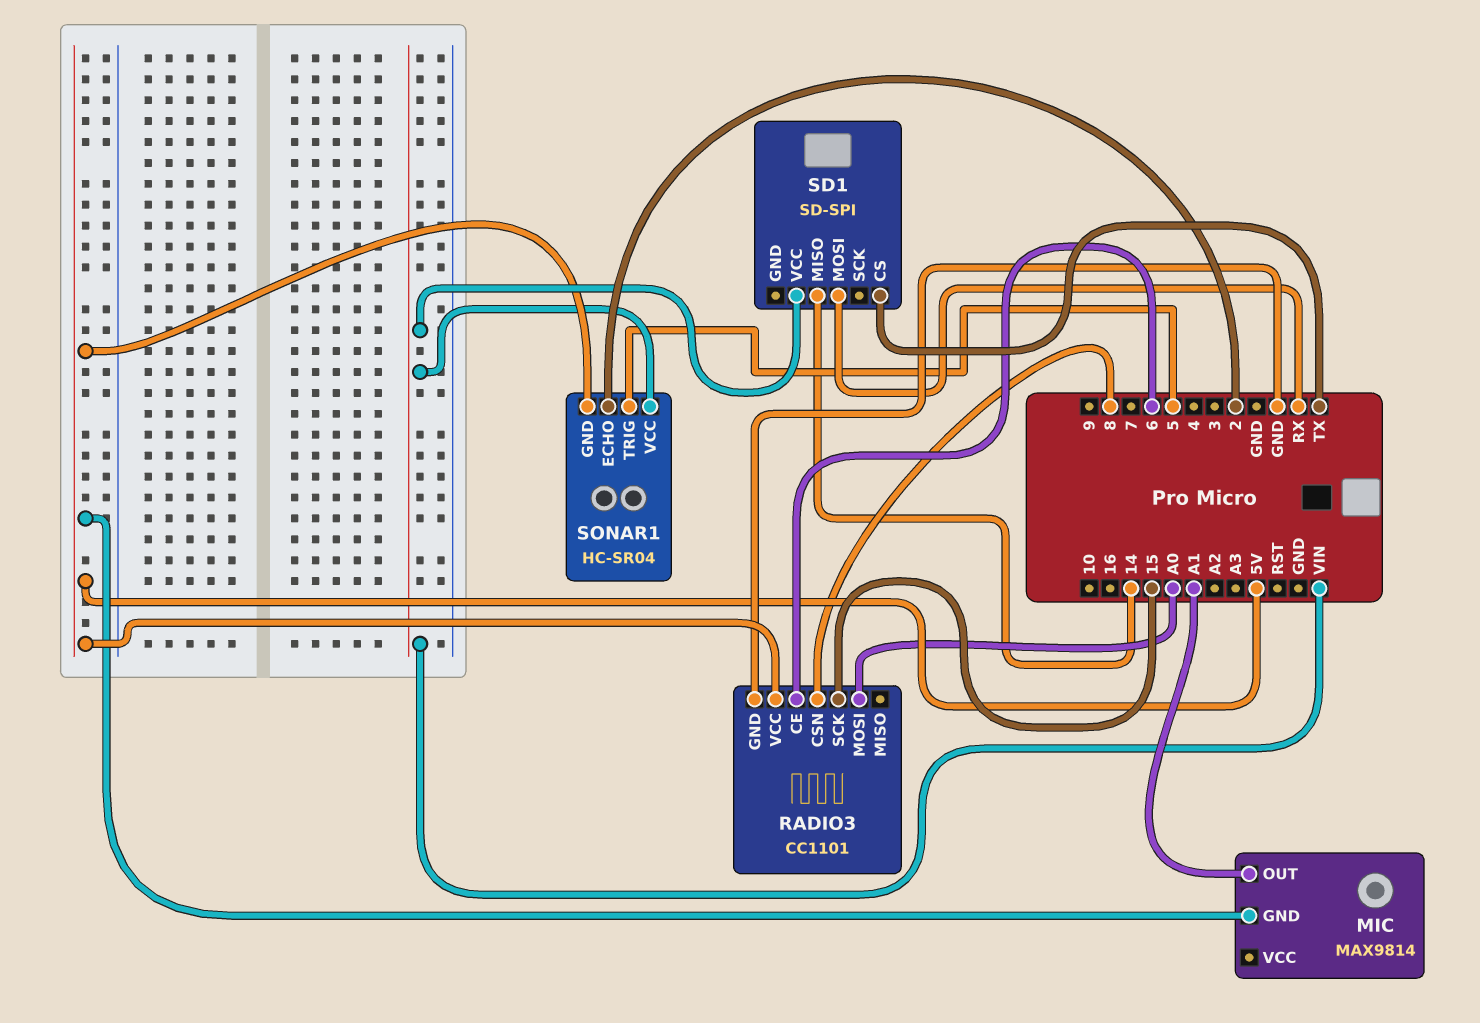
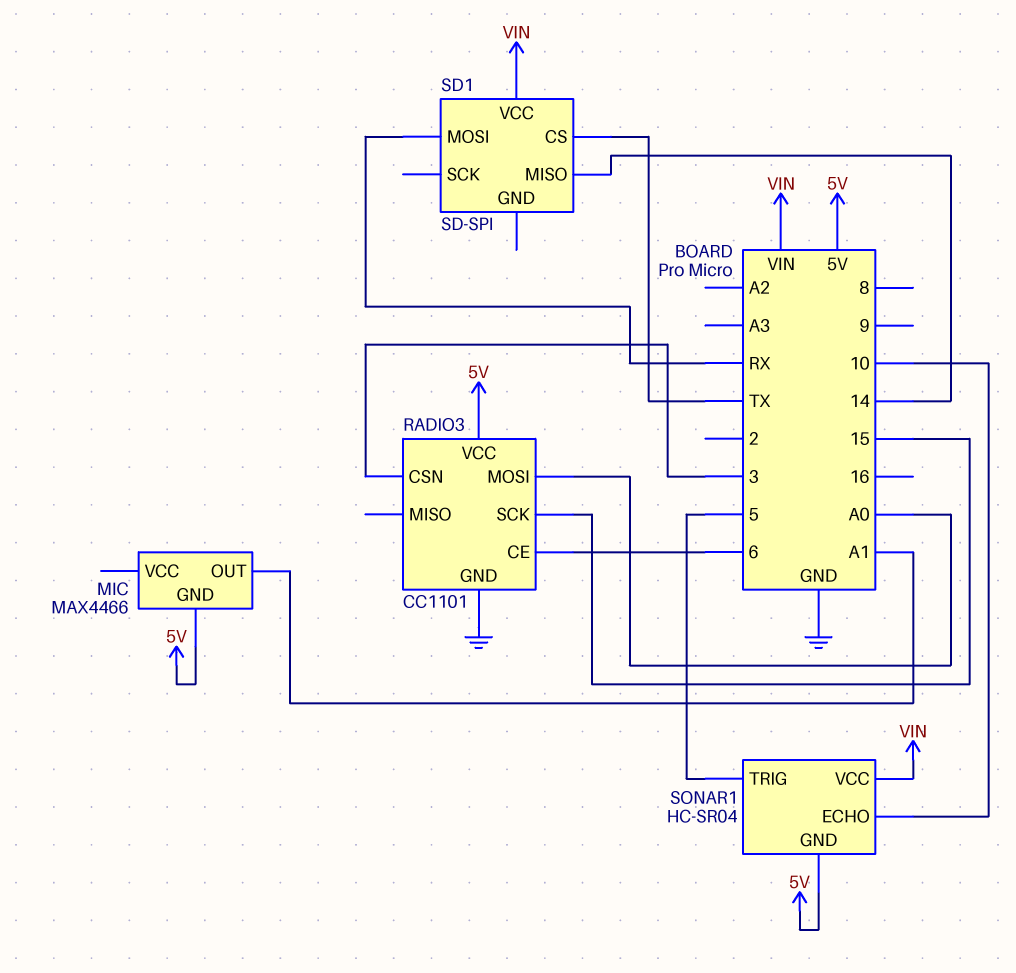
MIC: MAX9814 -> MAX4466
RADIO3 pin CSN: 8 -> 3
SONAR1 pin ECHO: 2 -> 10

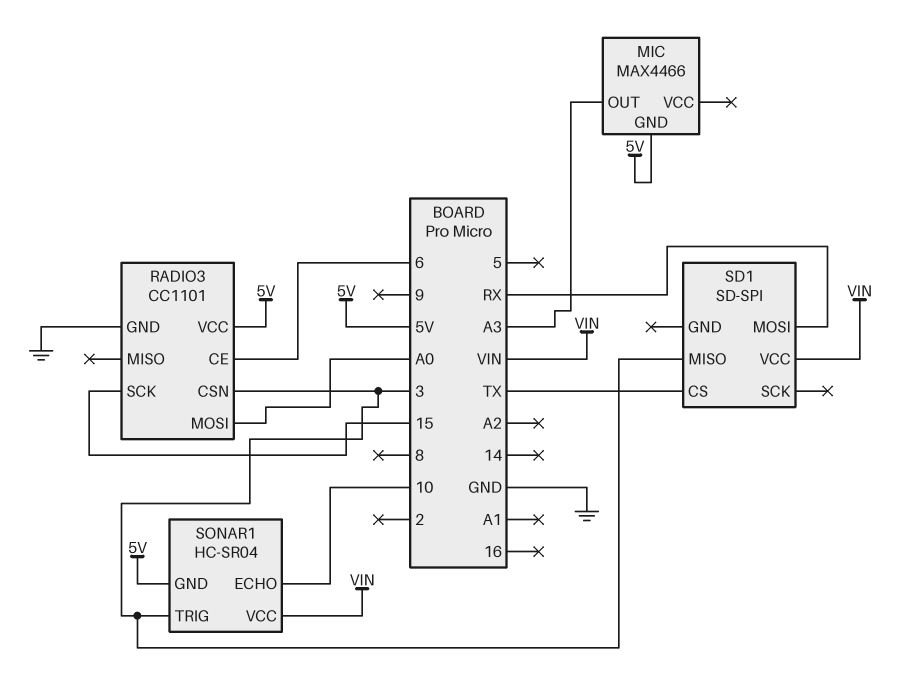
MIC pin OUT: A1 -> A3
SD1 pin MISO: 14 -> 3
SONAR1 pin TRIG: 5 -> 3

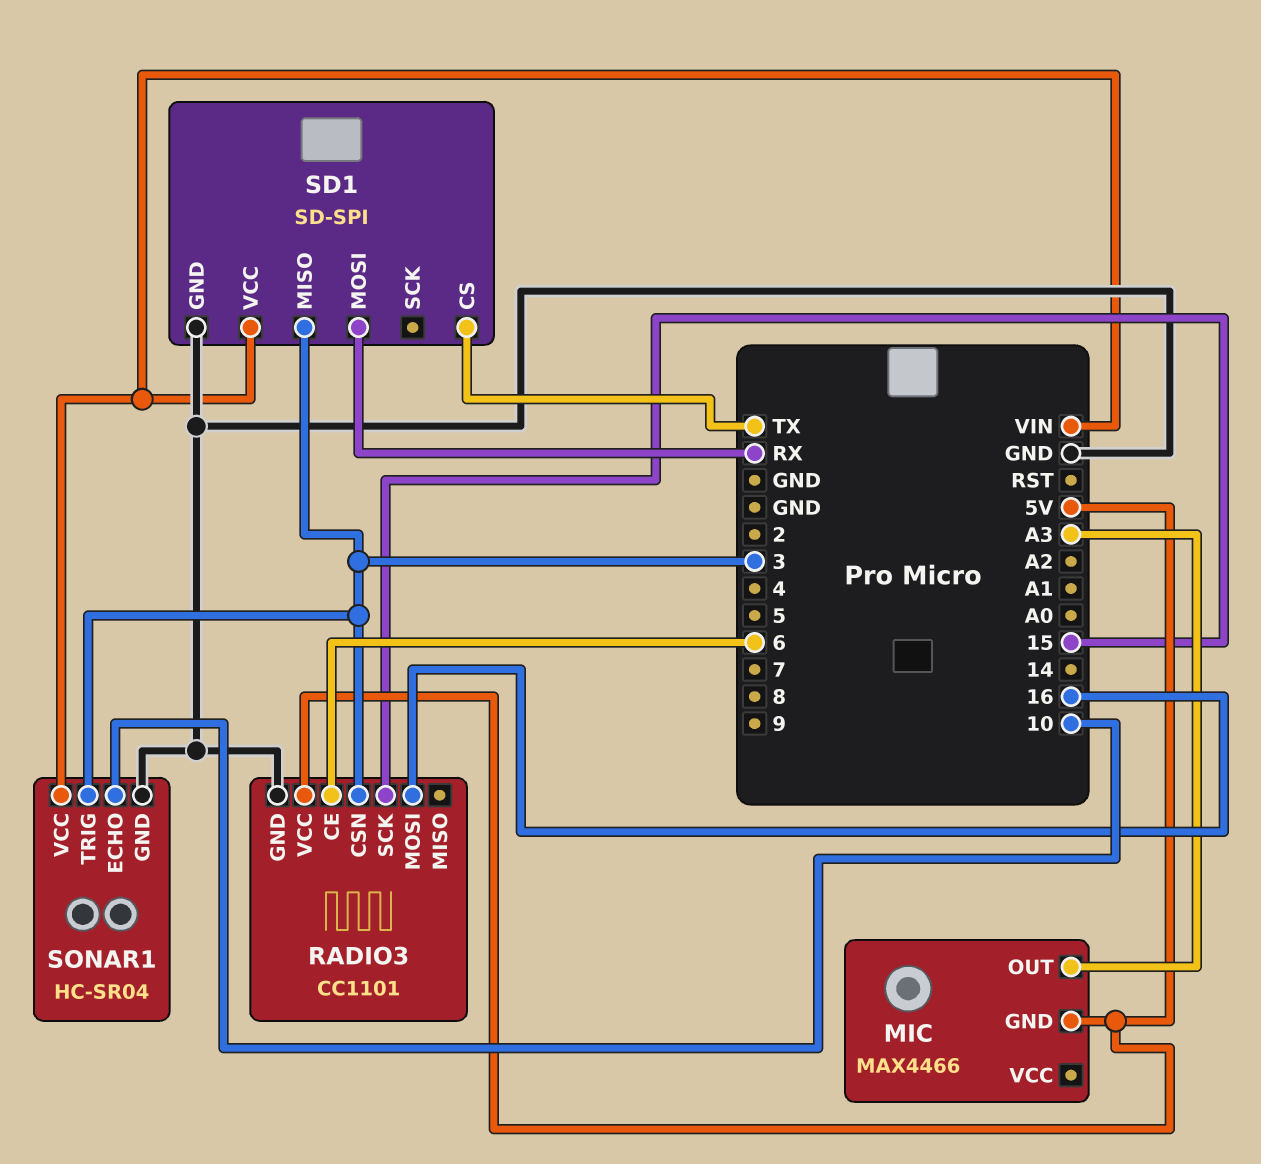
RADIO3 pin MOSI: A0 -> 16
SD1 pin GND: none -> GND
SONAR1 pin GND: 5V -> GND

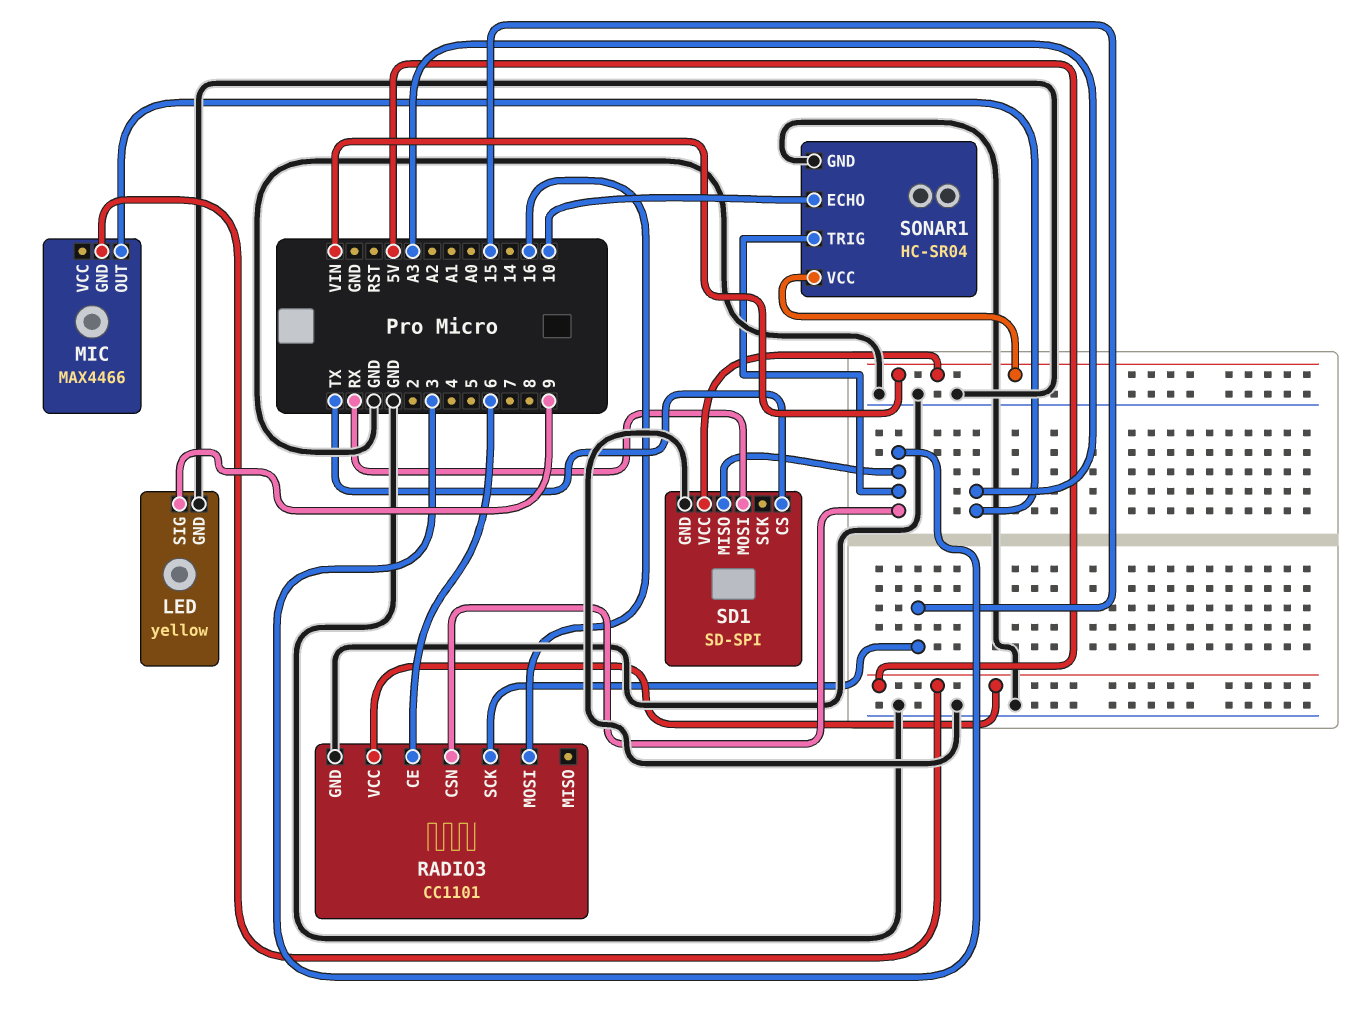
LED: none -> yellow
LED pin GND: none -> GND
LED pin SIG: none -> 9

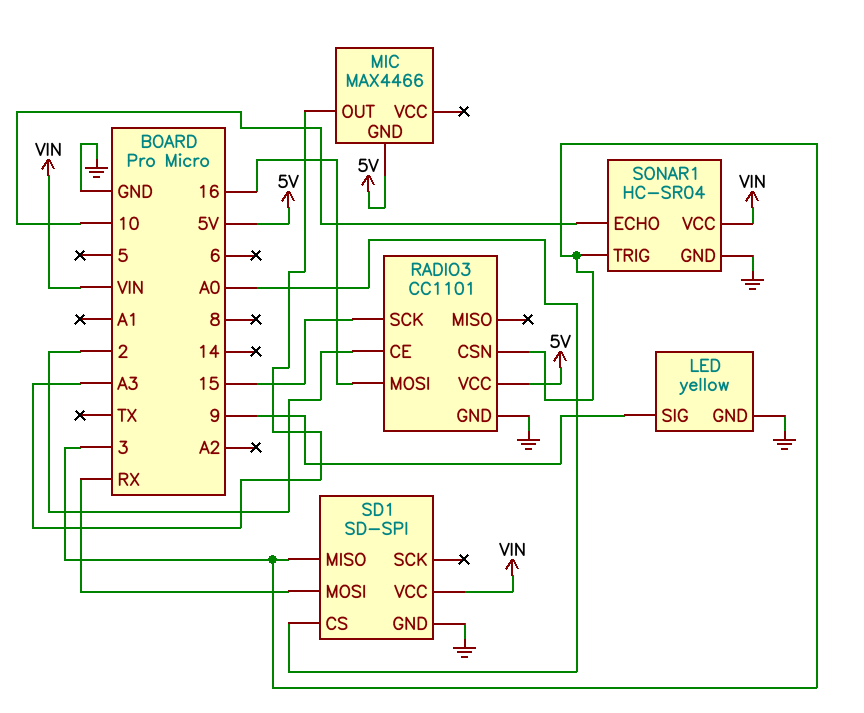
RADIO3 pin CE: 6 -> 2
SD1 pin CS: TX -> A0

